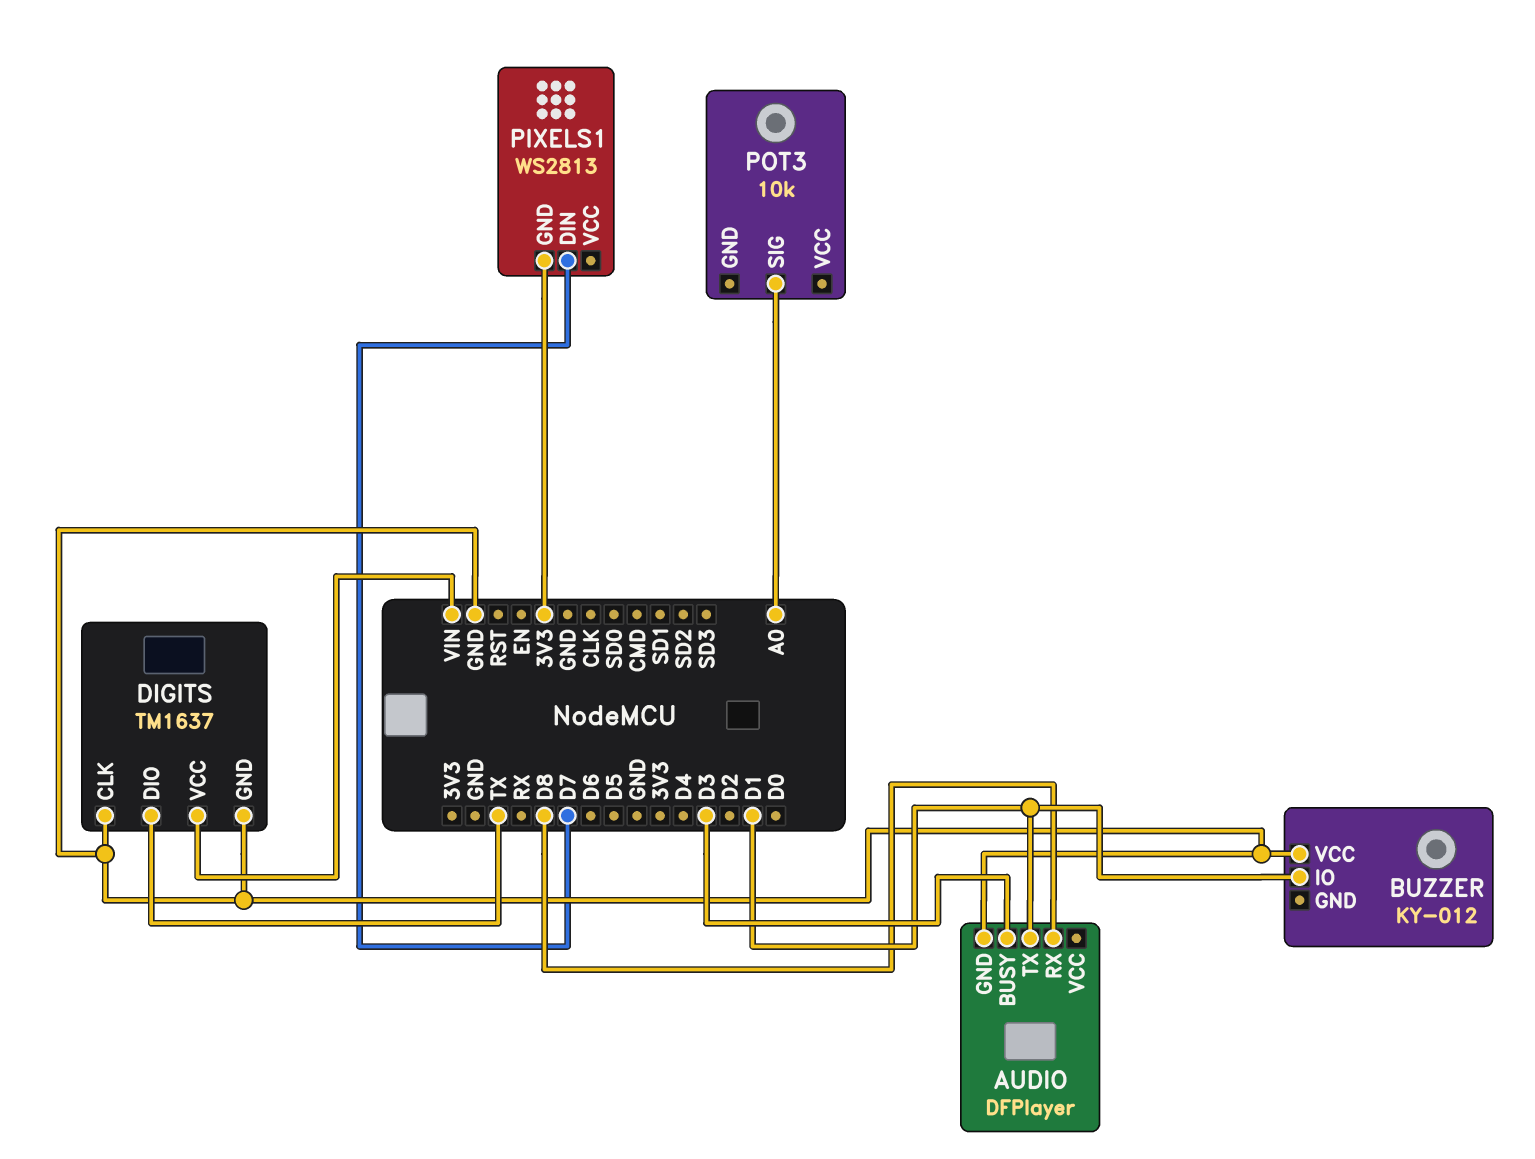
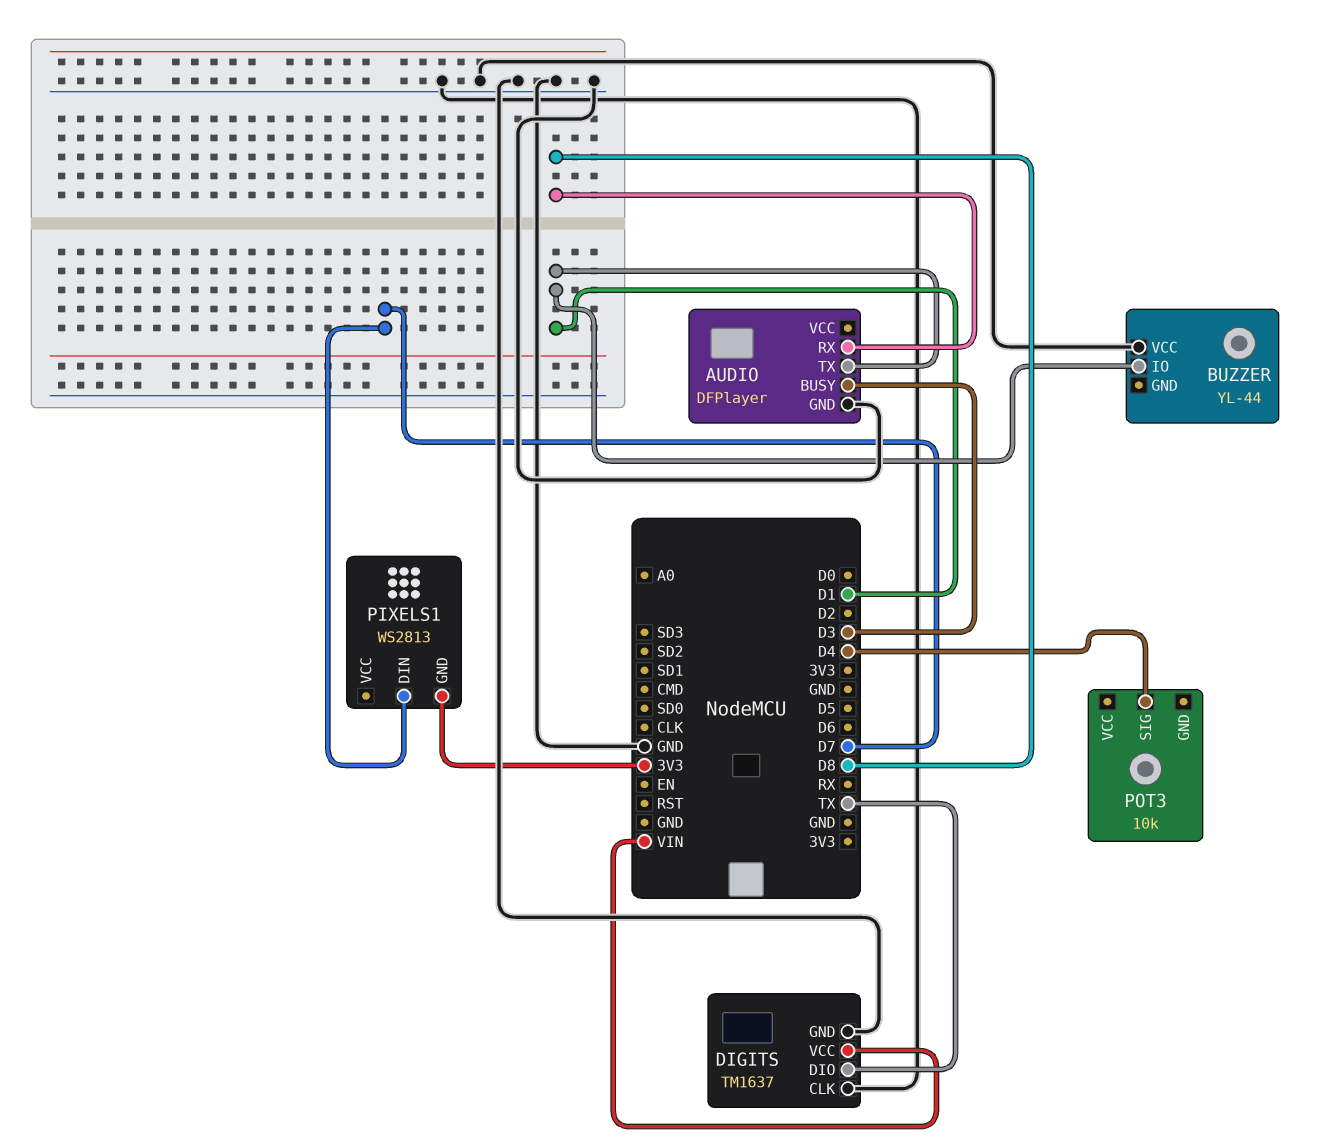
BUZZER: KY-012 -> YL-44
POT3 pin SIG: A0 -> D4

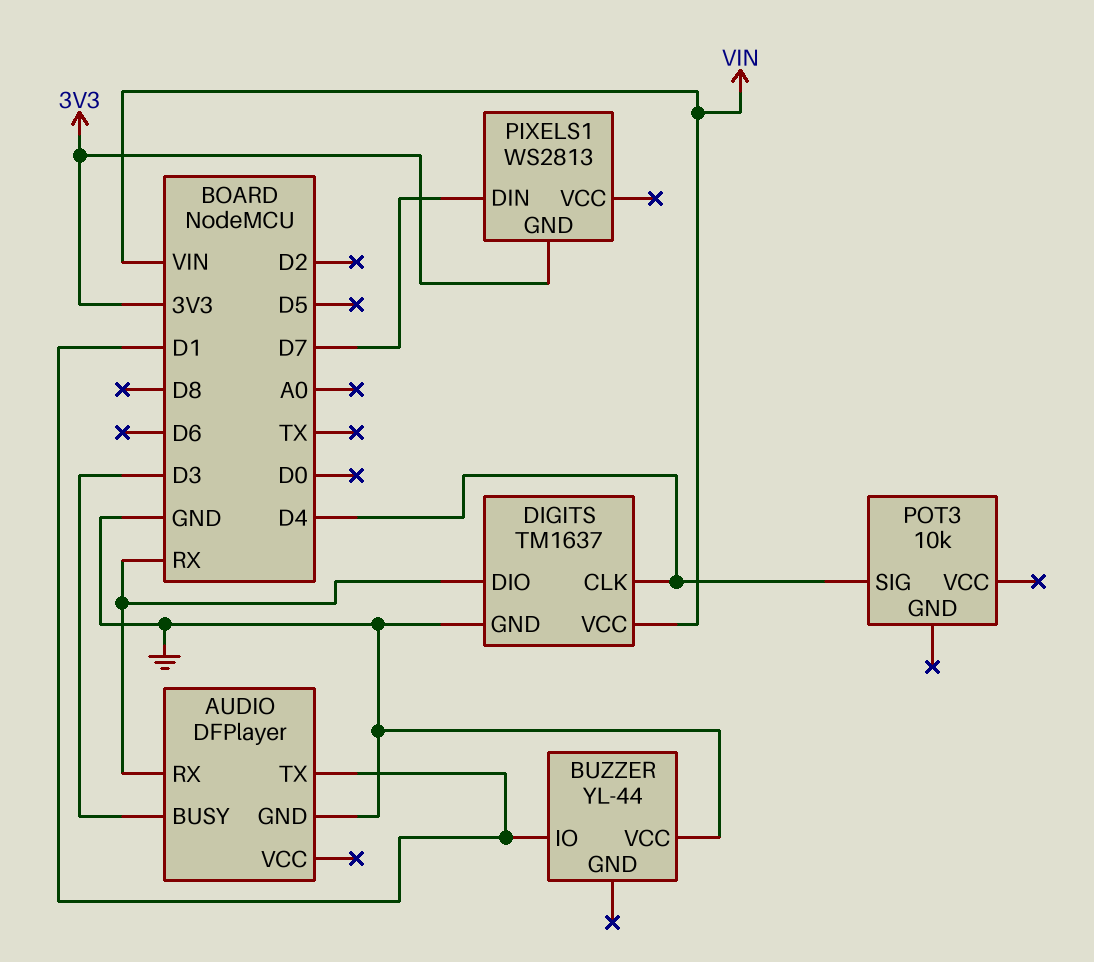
AUDIO pin RX: D8 -> RX
DIGITS pin CLK: GND -> D4
DIGITS pin DIO: TX -> RX

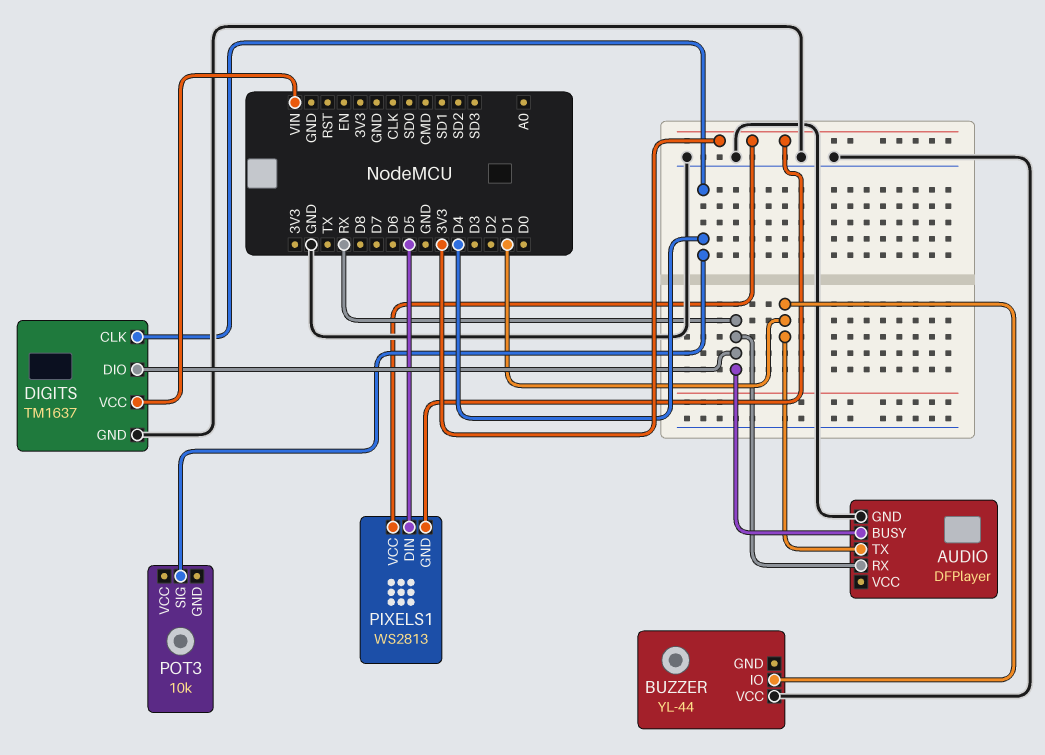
AUDIO pin BUSY: D3 -> RX
PIXELS1 pin DIN: D7 -> D5
PIXELS1 pin VCC: none -> 3V3

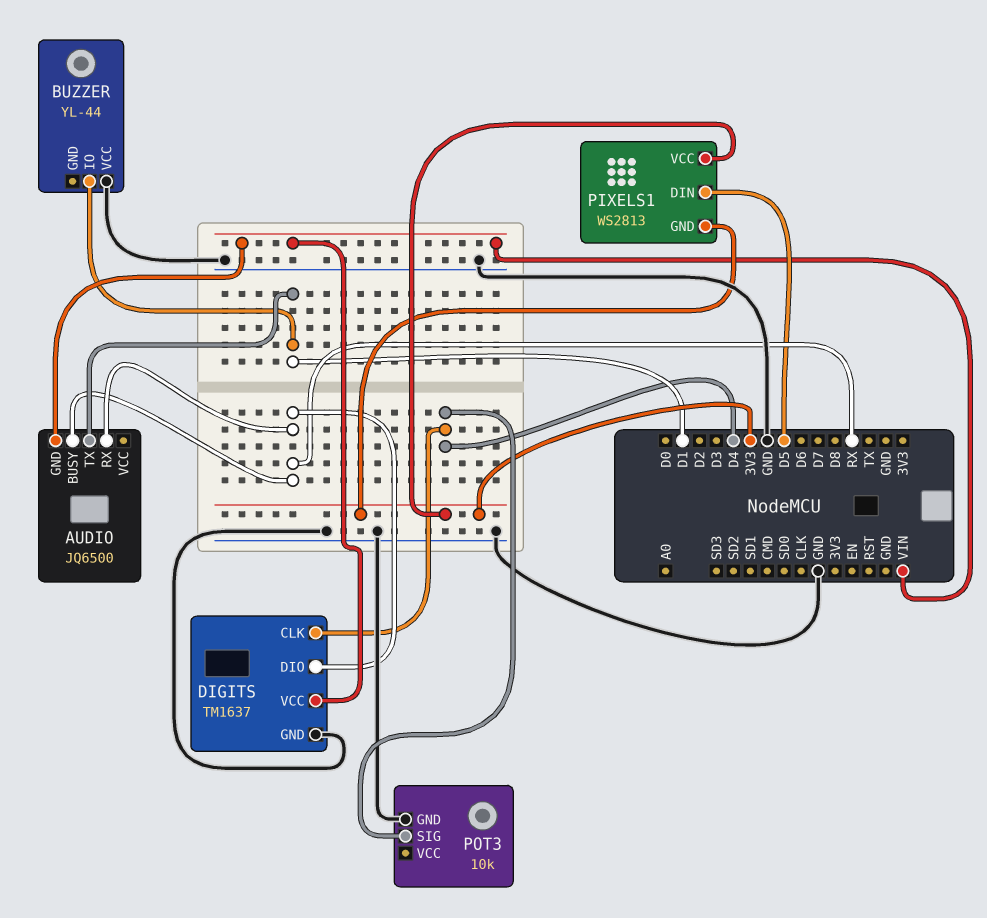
AUDIO: DFPlayer -> JQ6500
AUDIO pin GND: GND -> VIN
POT3 pin GND: none -> GND

